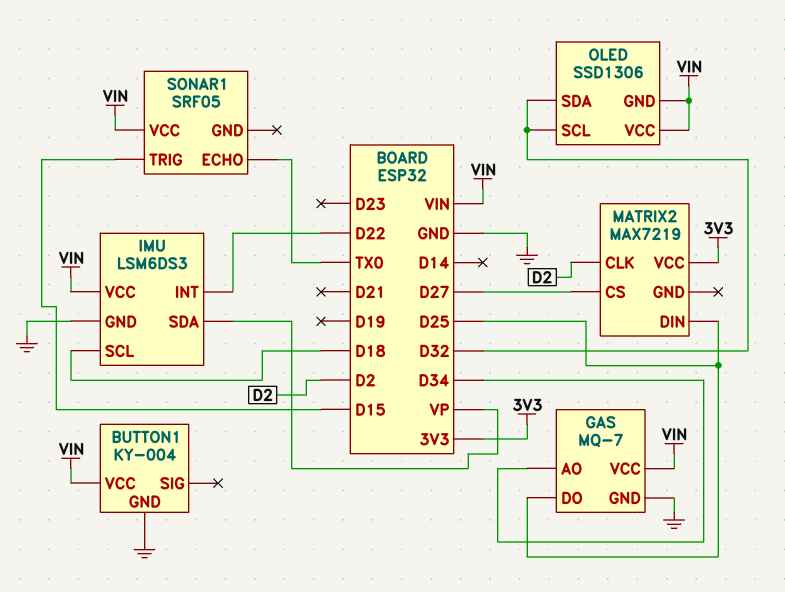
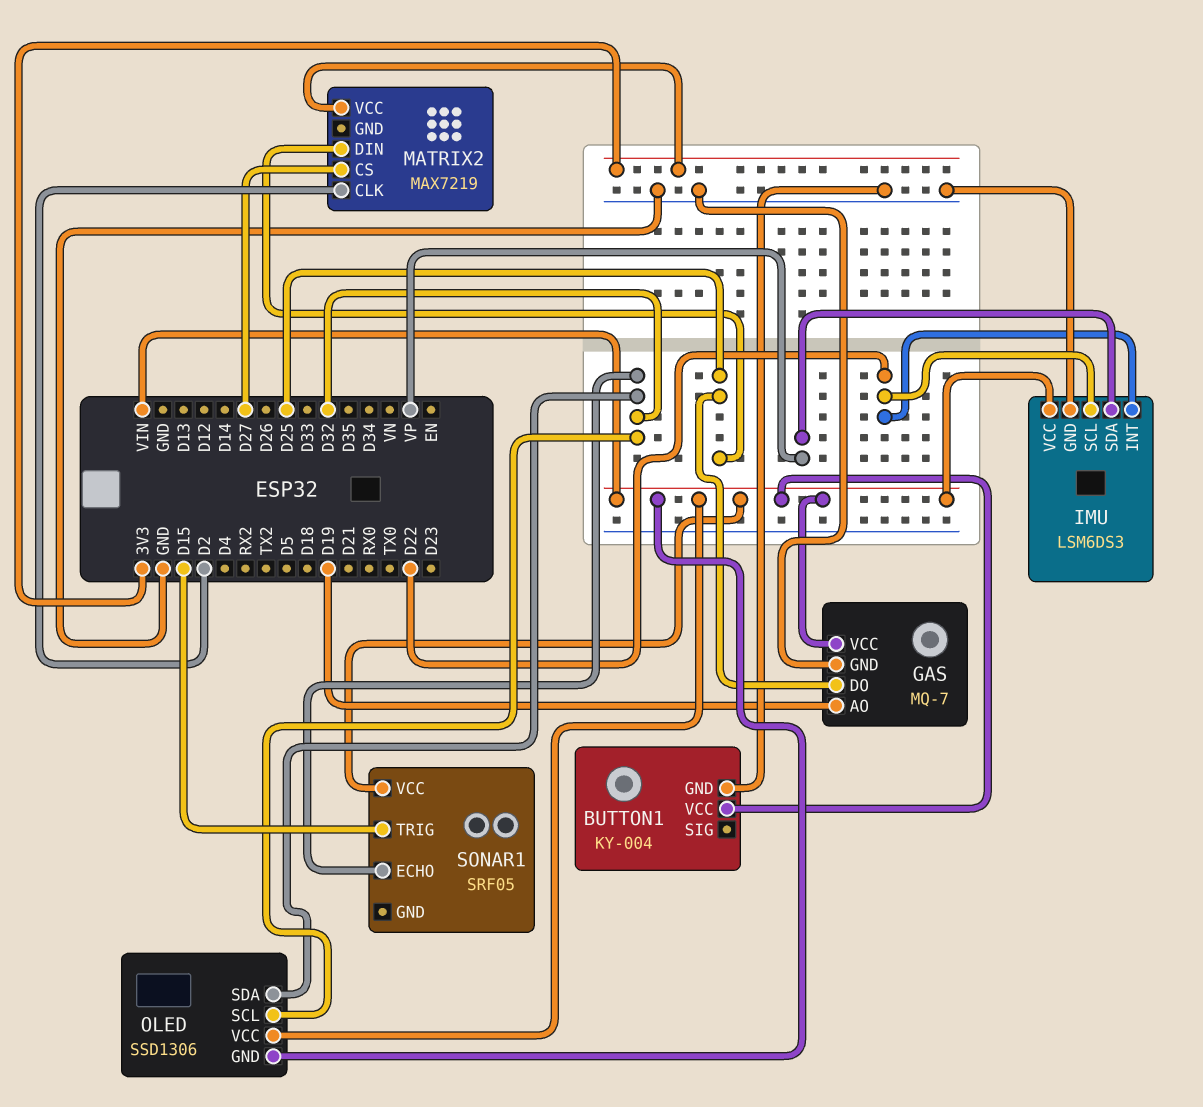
GAS pin AO: D34 -> D19
IMU pin SCL: D18 -> D22
SONAR1 pin ECHO: TX0 -> D32

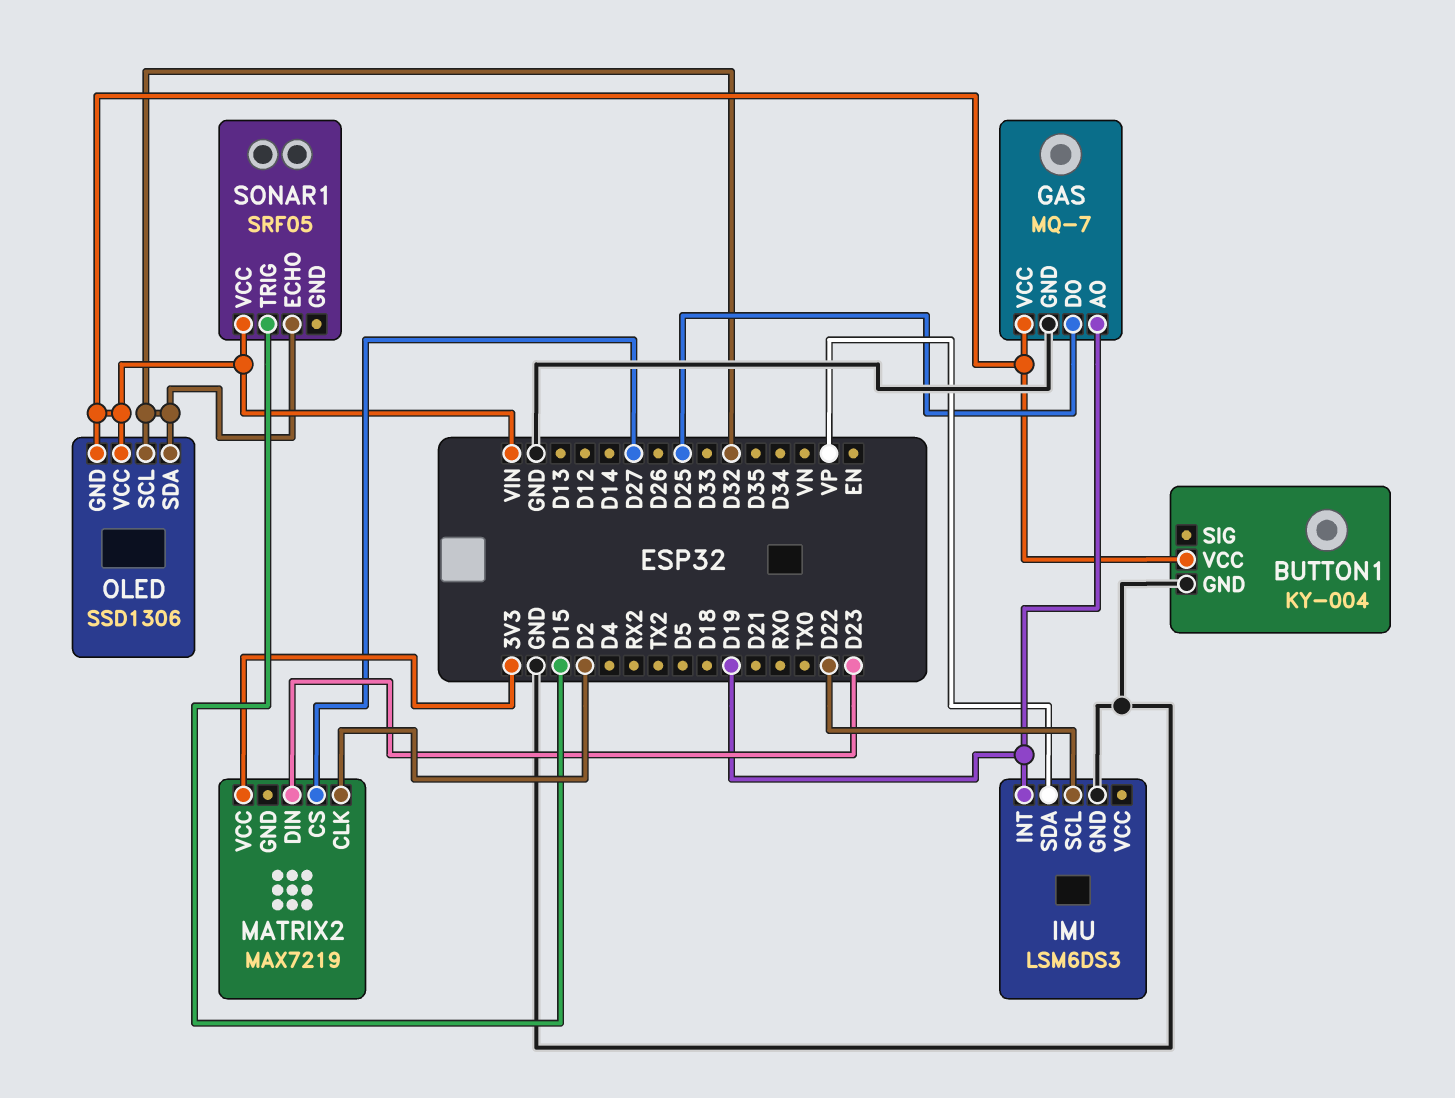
IMU pin INT: D22 -> D19
IMU pin VCC: VIN -> none
MATRIX2 pin DIN: D25 -> D23

